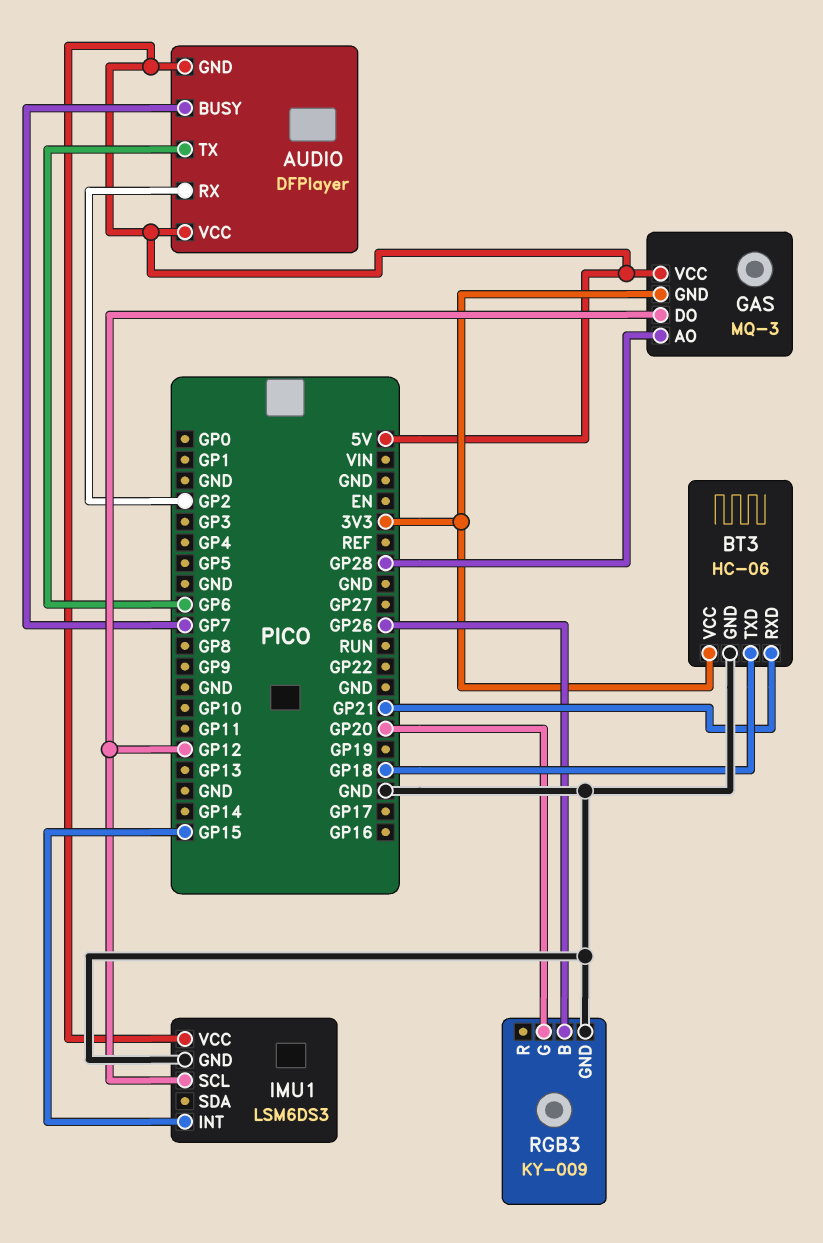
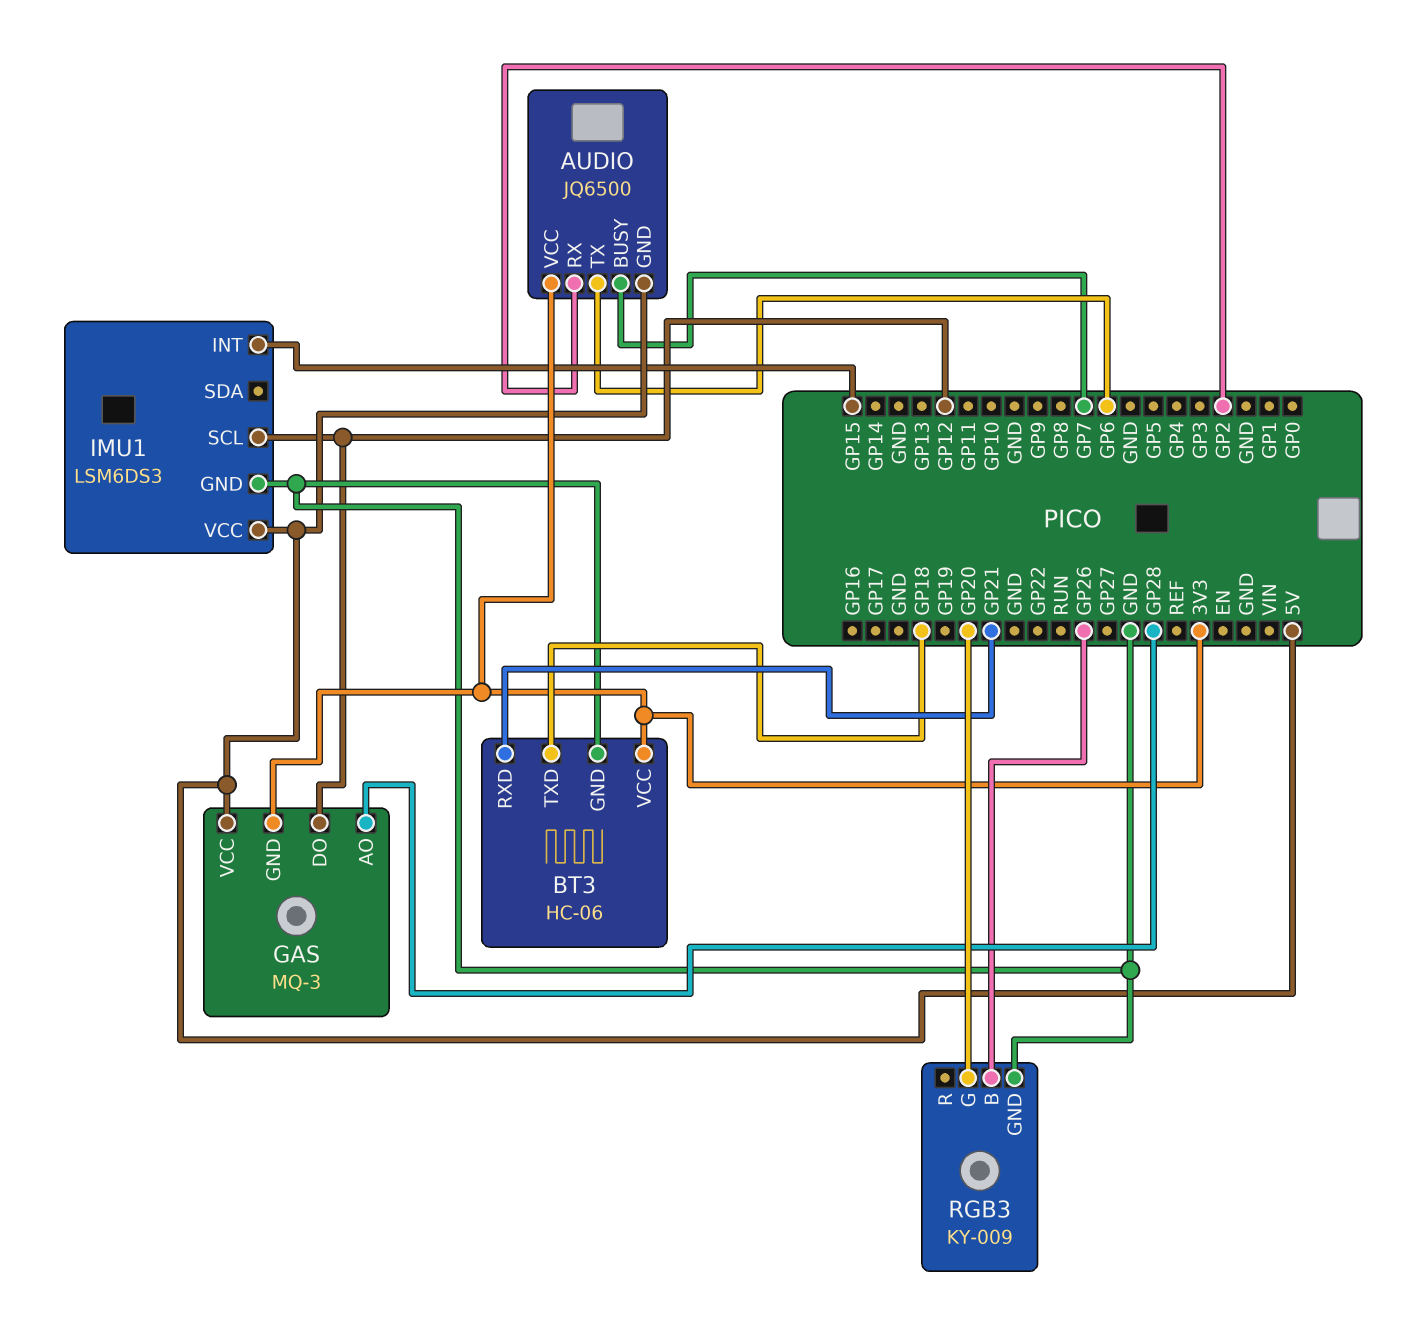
AUDIO: DFPlayer -> JQ6500
AUDIO pin VCC: 5V -> 3V3

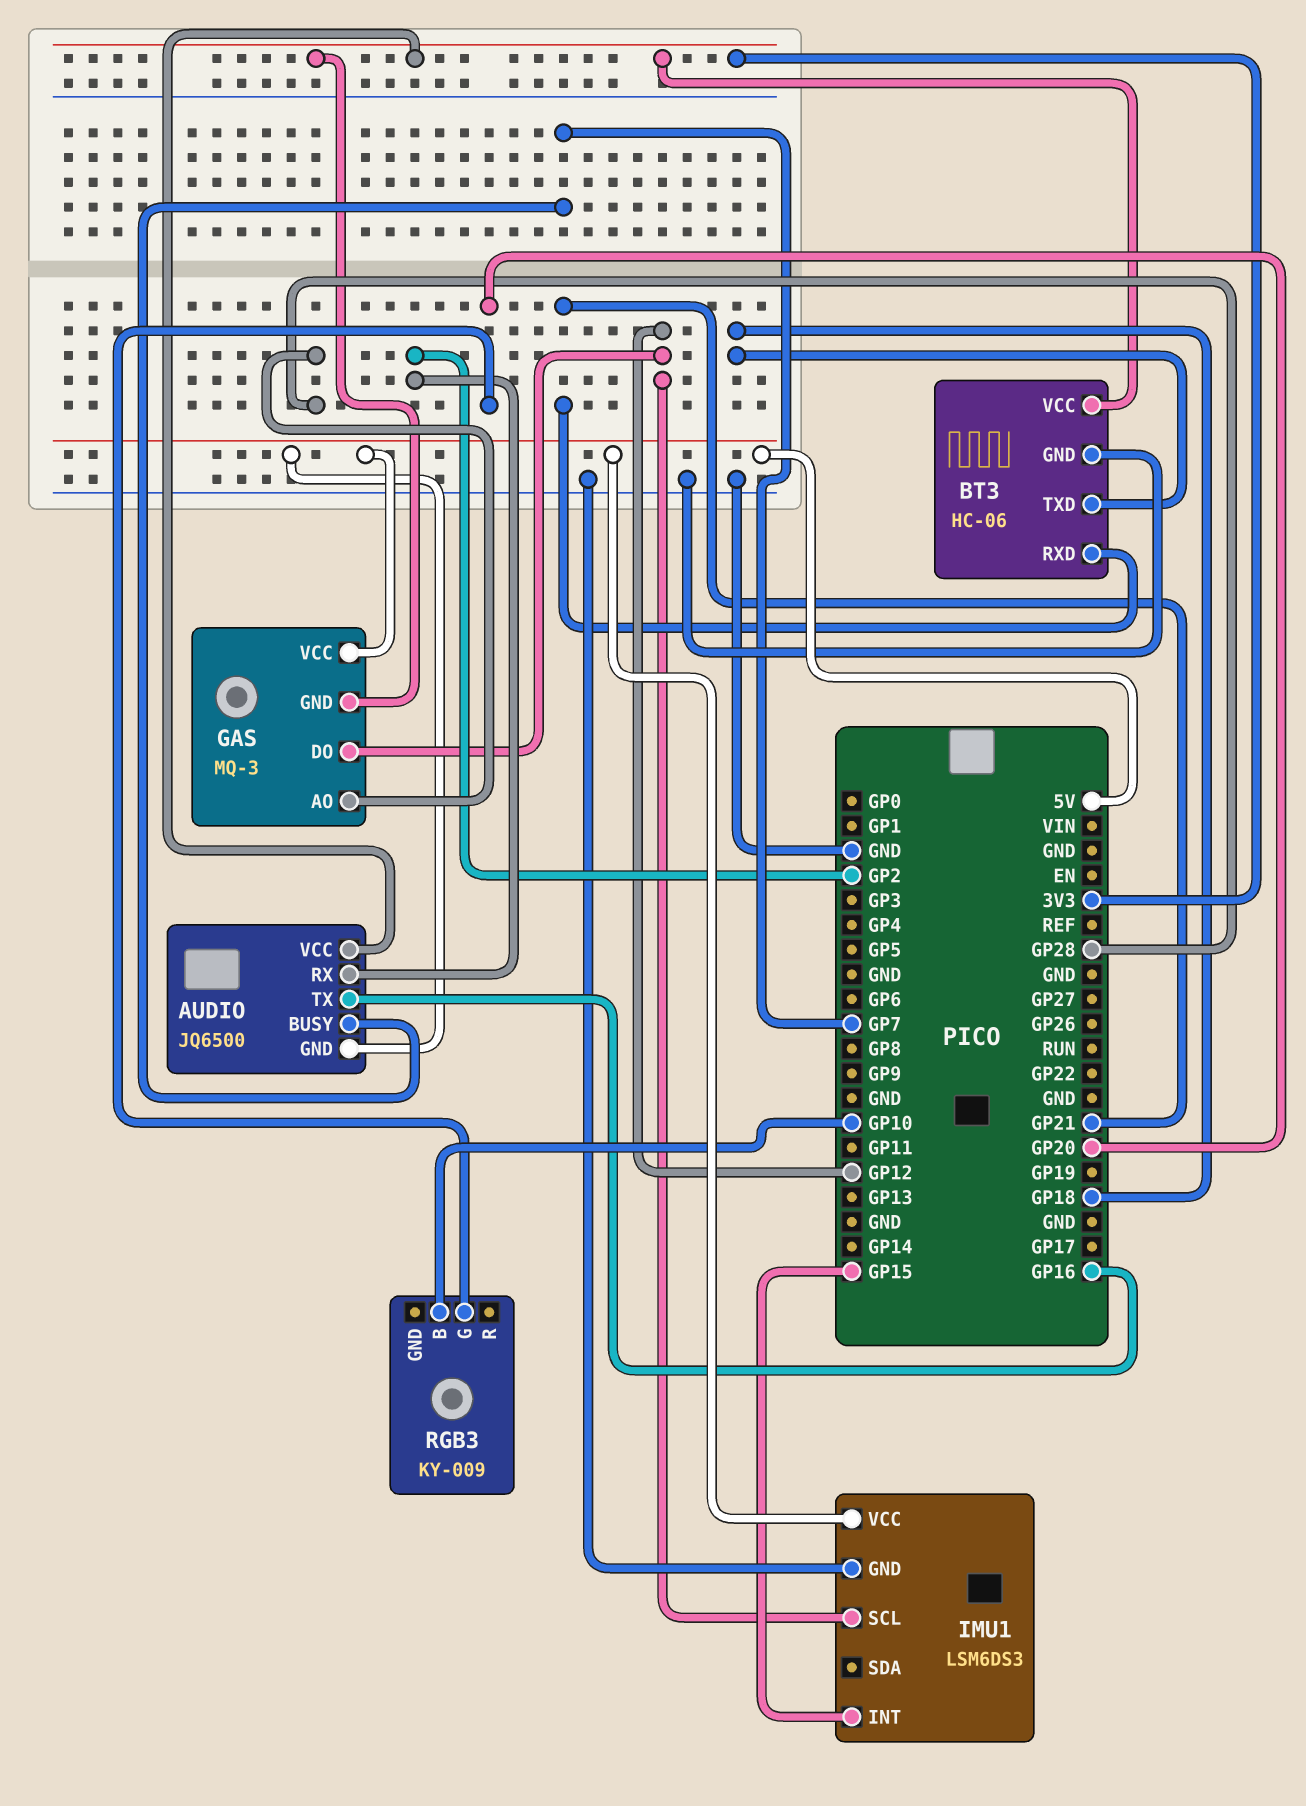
AUDIO pin TX: GP6 -> GP16
RGB3 pin B: GP26 -> GP10
RGB3 pin GND: GND -> none

